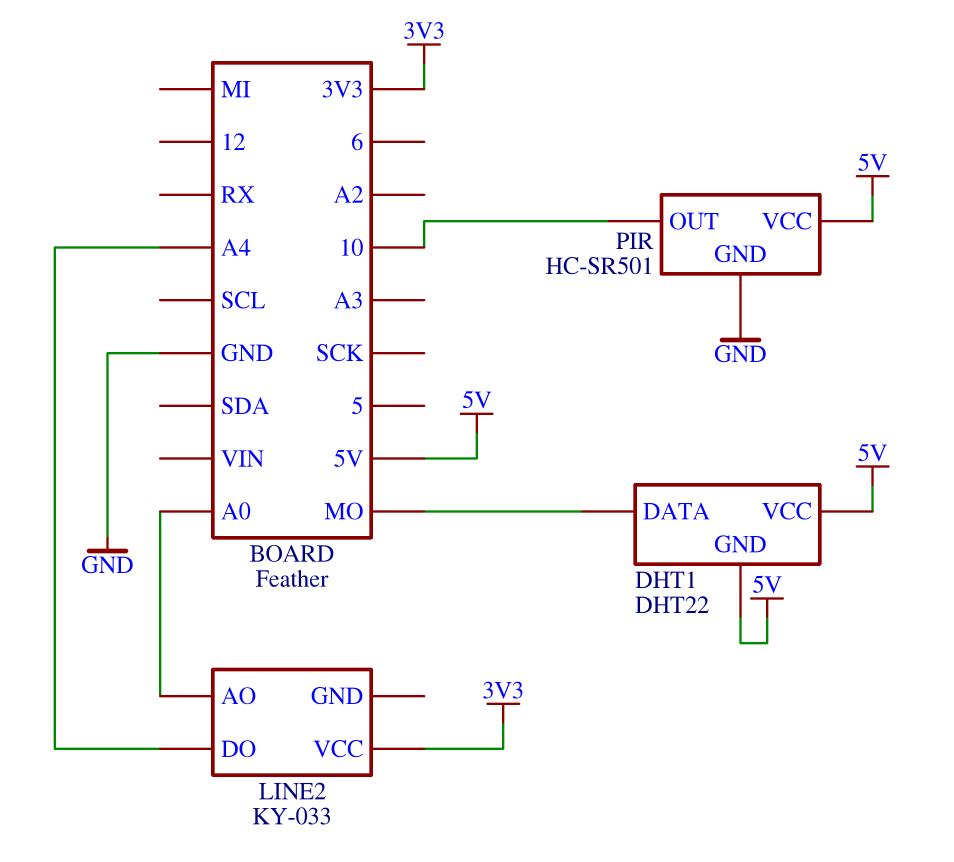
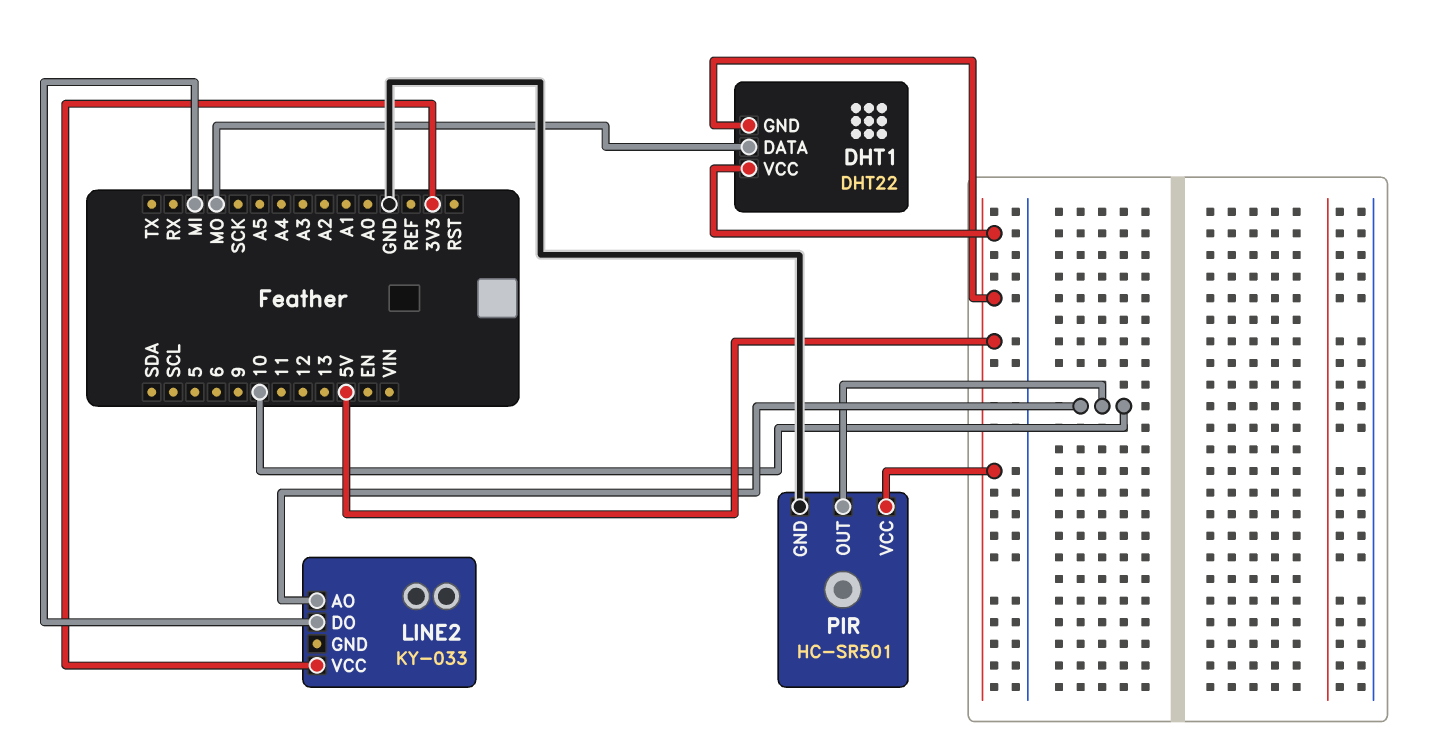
LINE2 pin AO: A0 -> 10
LINE2 pin DO: A4 -> MI

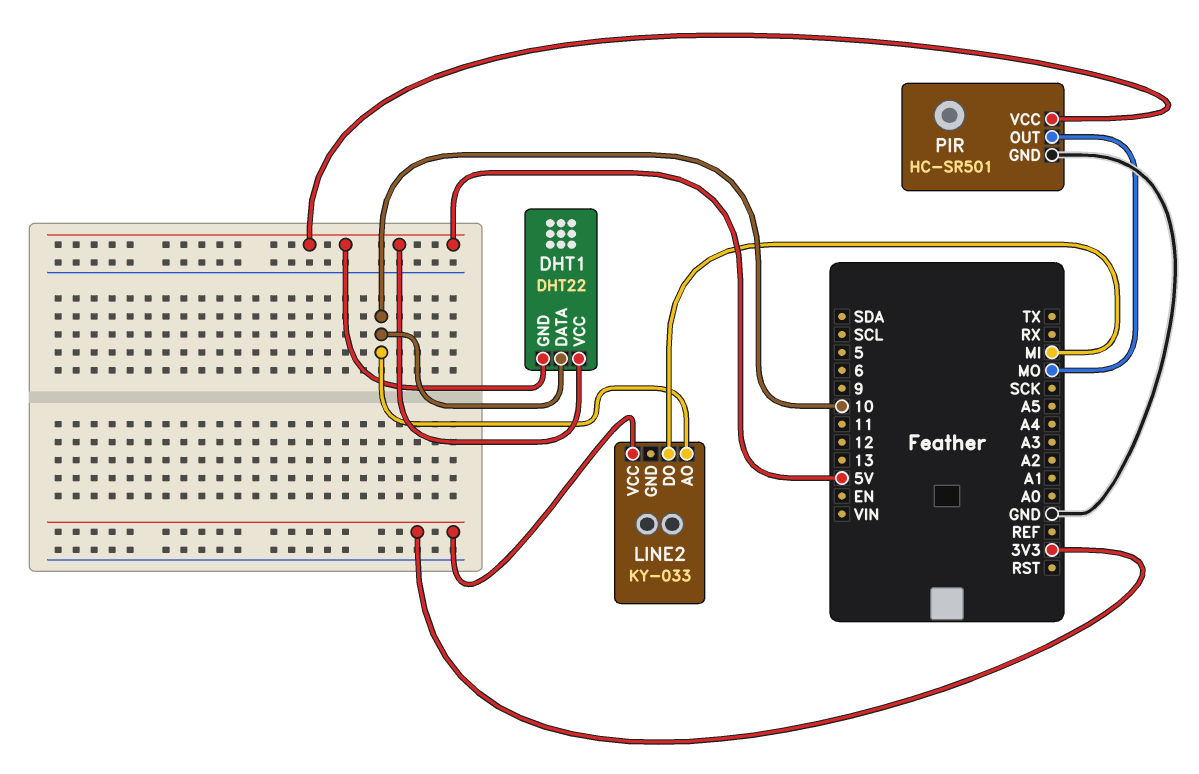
DHT1 pin DATA: MO -> 10
PIR pin OUT: 10 -> MO

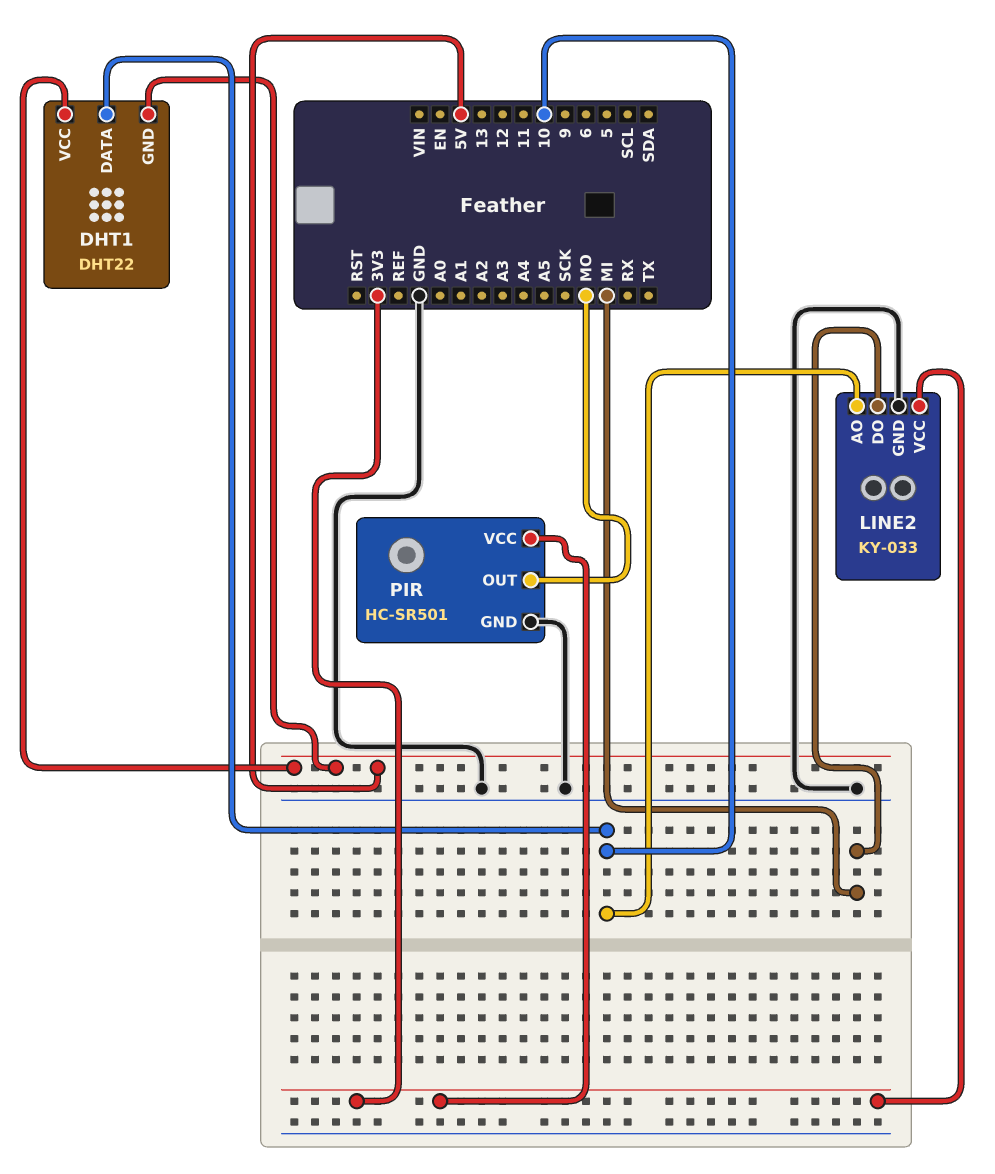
LINE2 pin GND: none -> GND
PIR pin VCC: 5V -> 3V3

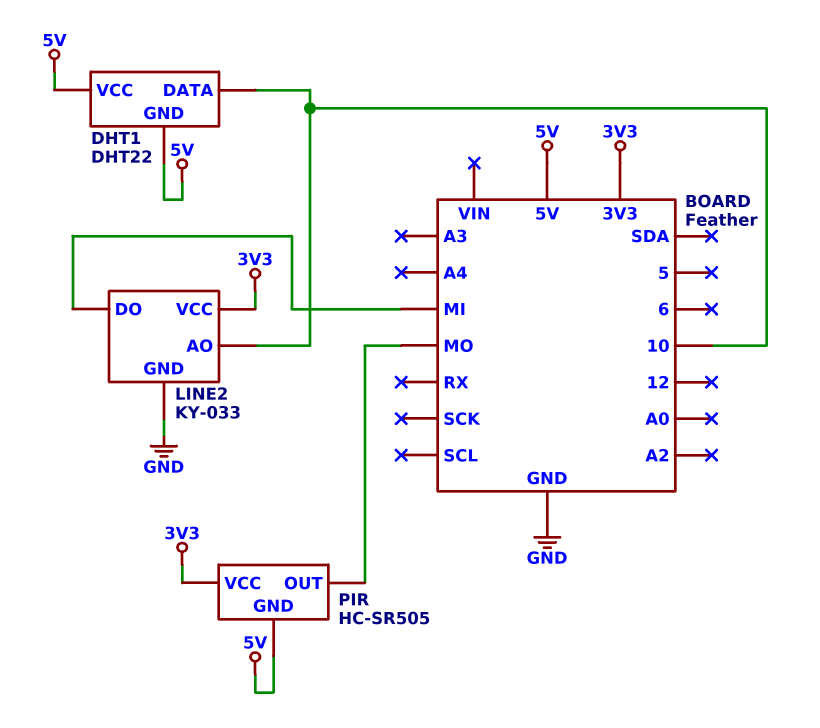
PIR: HC-SR501 -> HC-SR505
PIR pin GND: GND -> 5V

